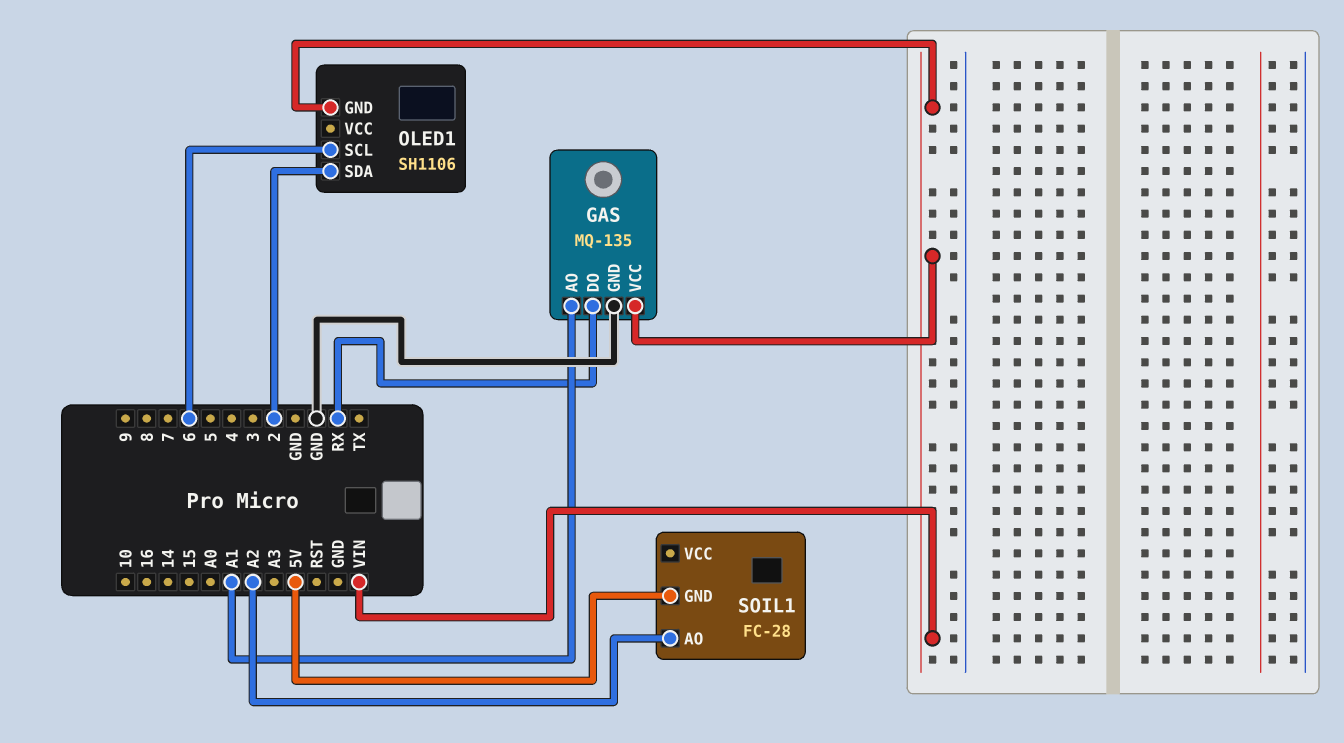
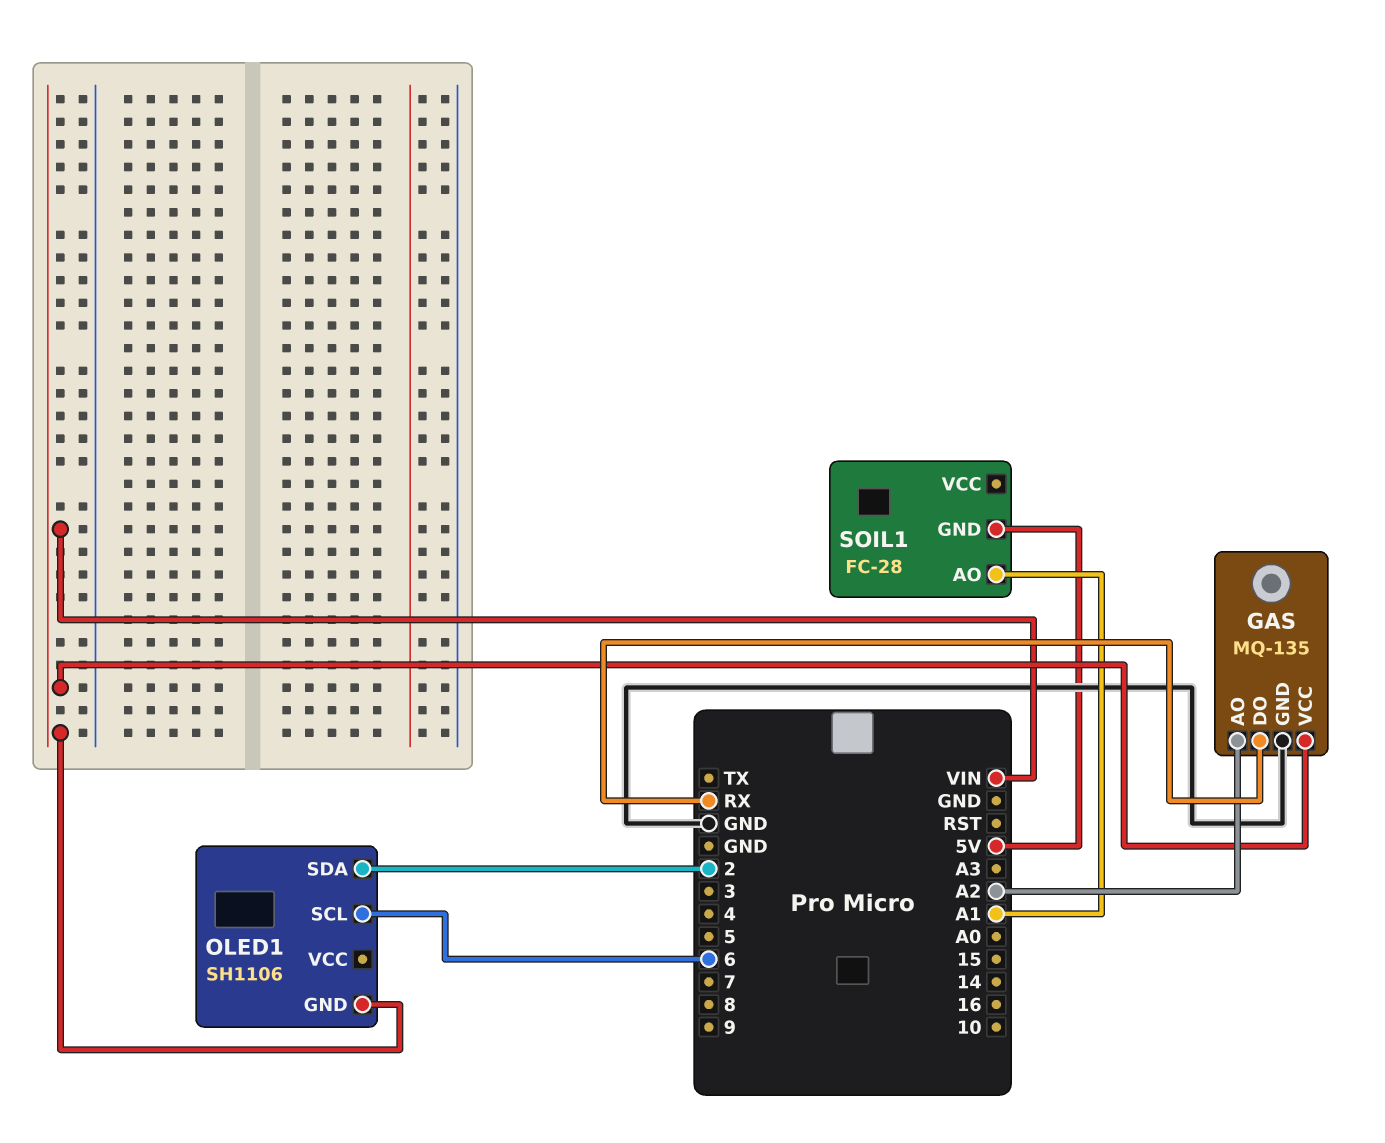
GAS pin AO: A1 -> A2
SOIL1 pin AO: A2 -> A1

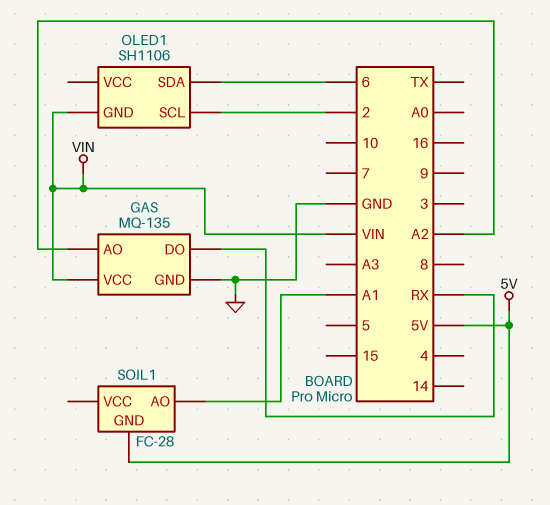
OLED1 pin SCL: 6 -> 2
OLED1 pin SDA: 2 -> 6

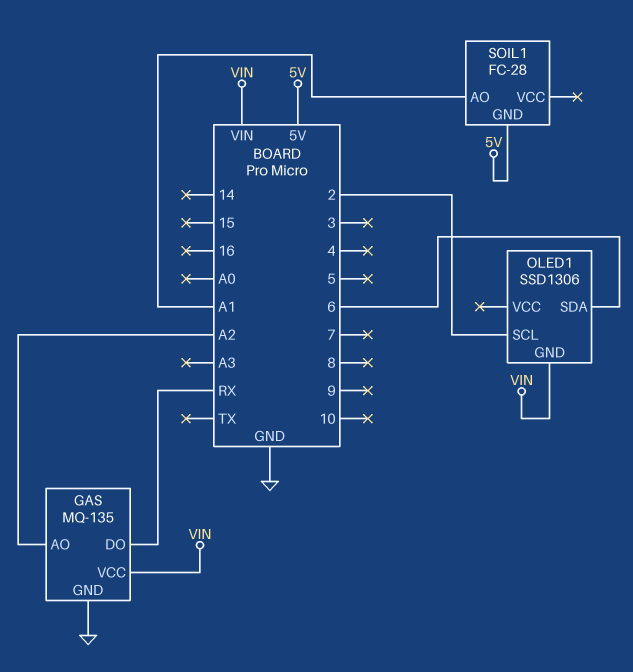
OLED1: SH1106 -> SSD1306

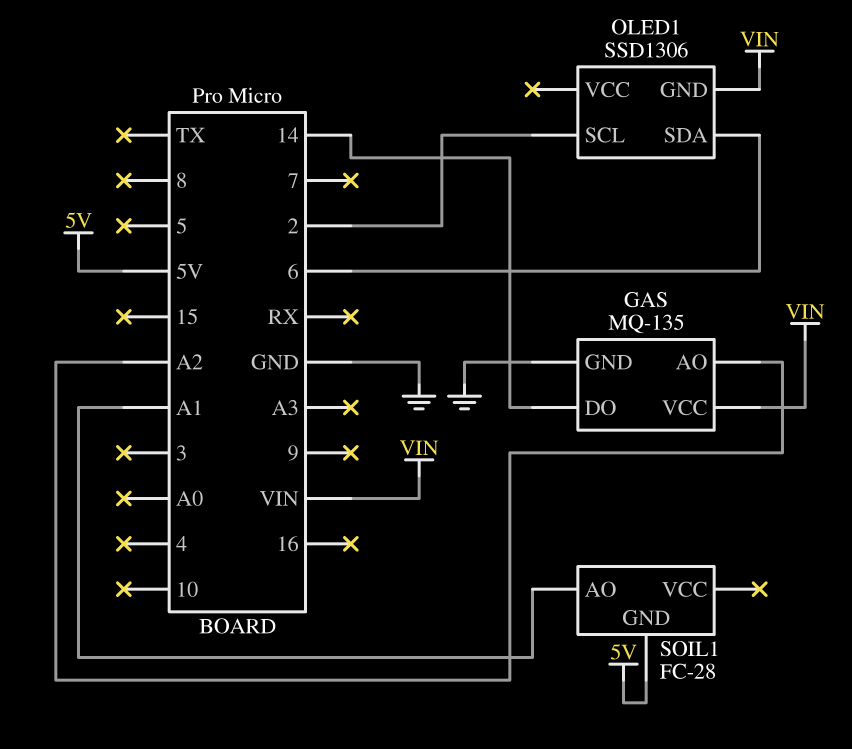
GAS pin DO: RX -> 14

